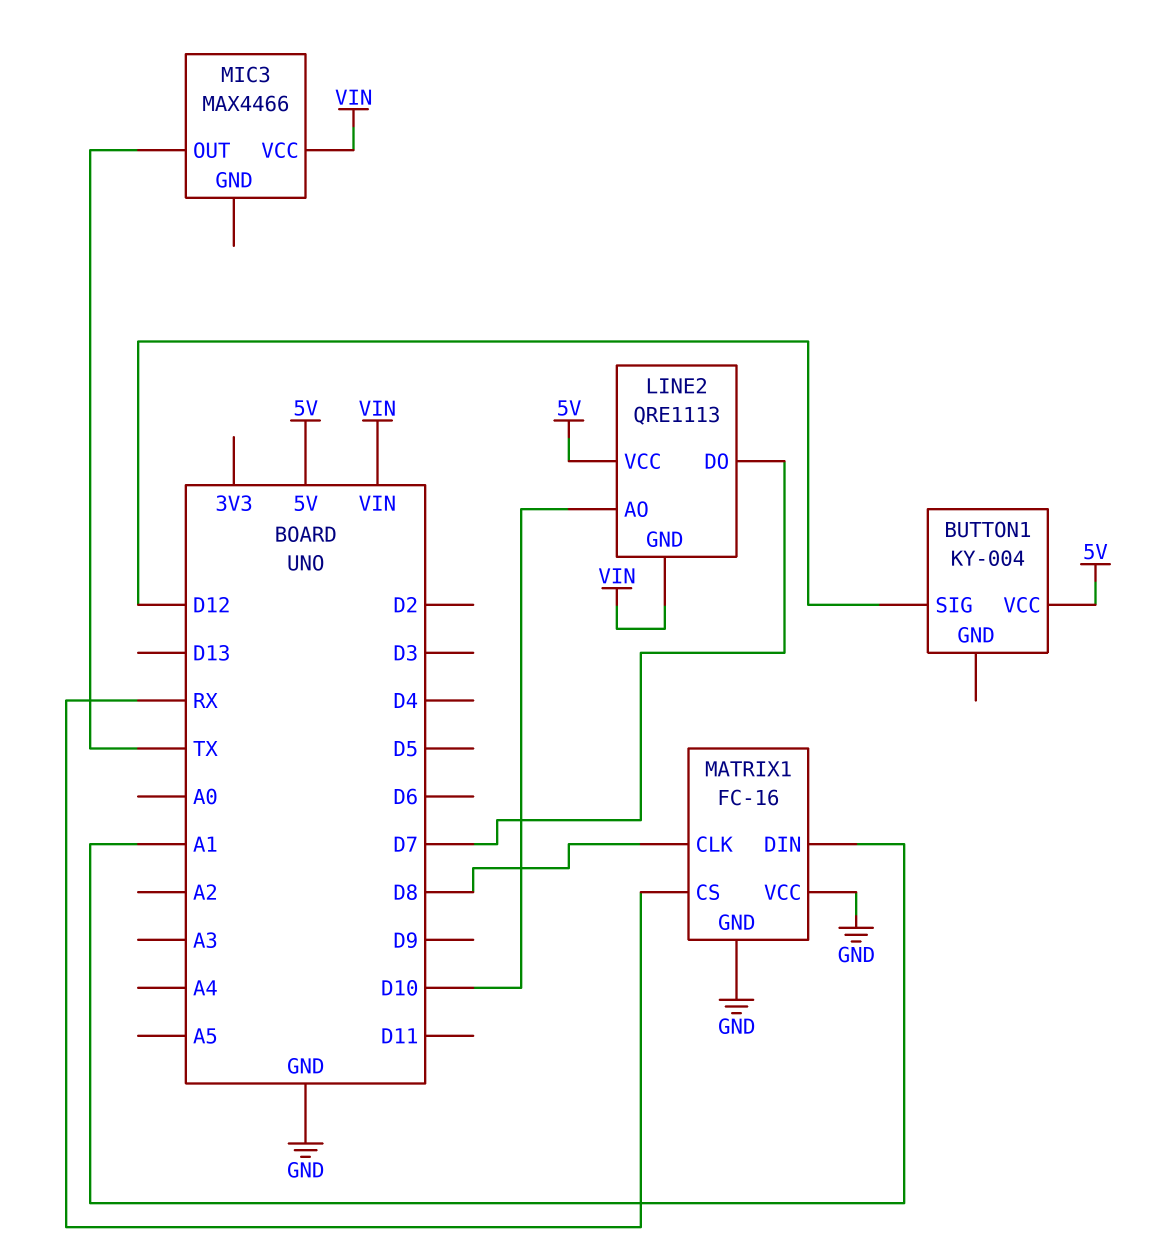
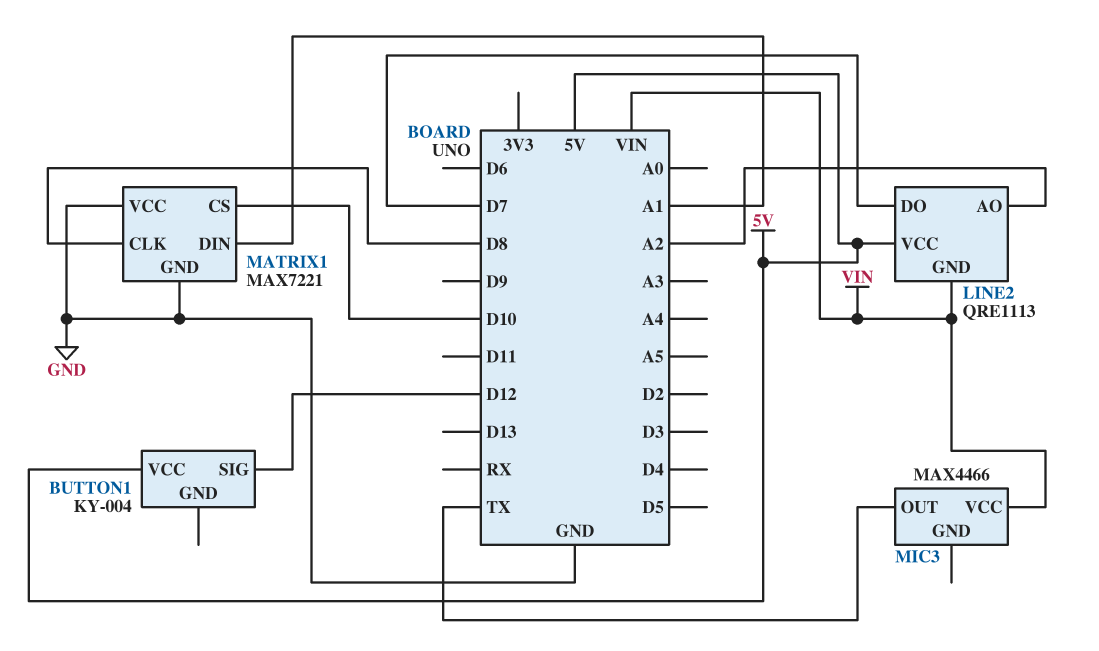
LINE2 pin AO: D10 -> A2
MATRIX1: FC-16 -> MAX7221
MATRIX1 pin CS: RX -> D10

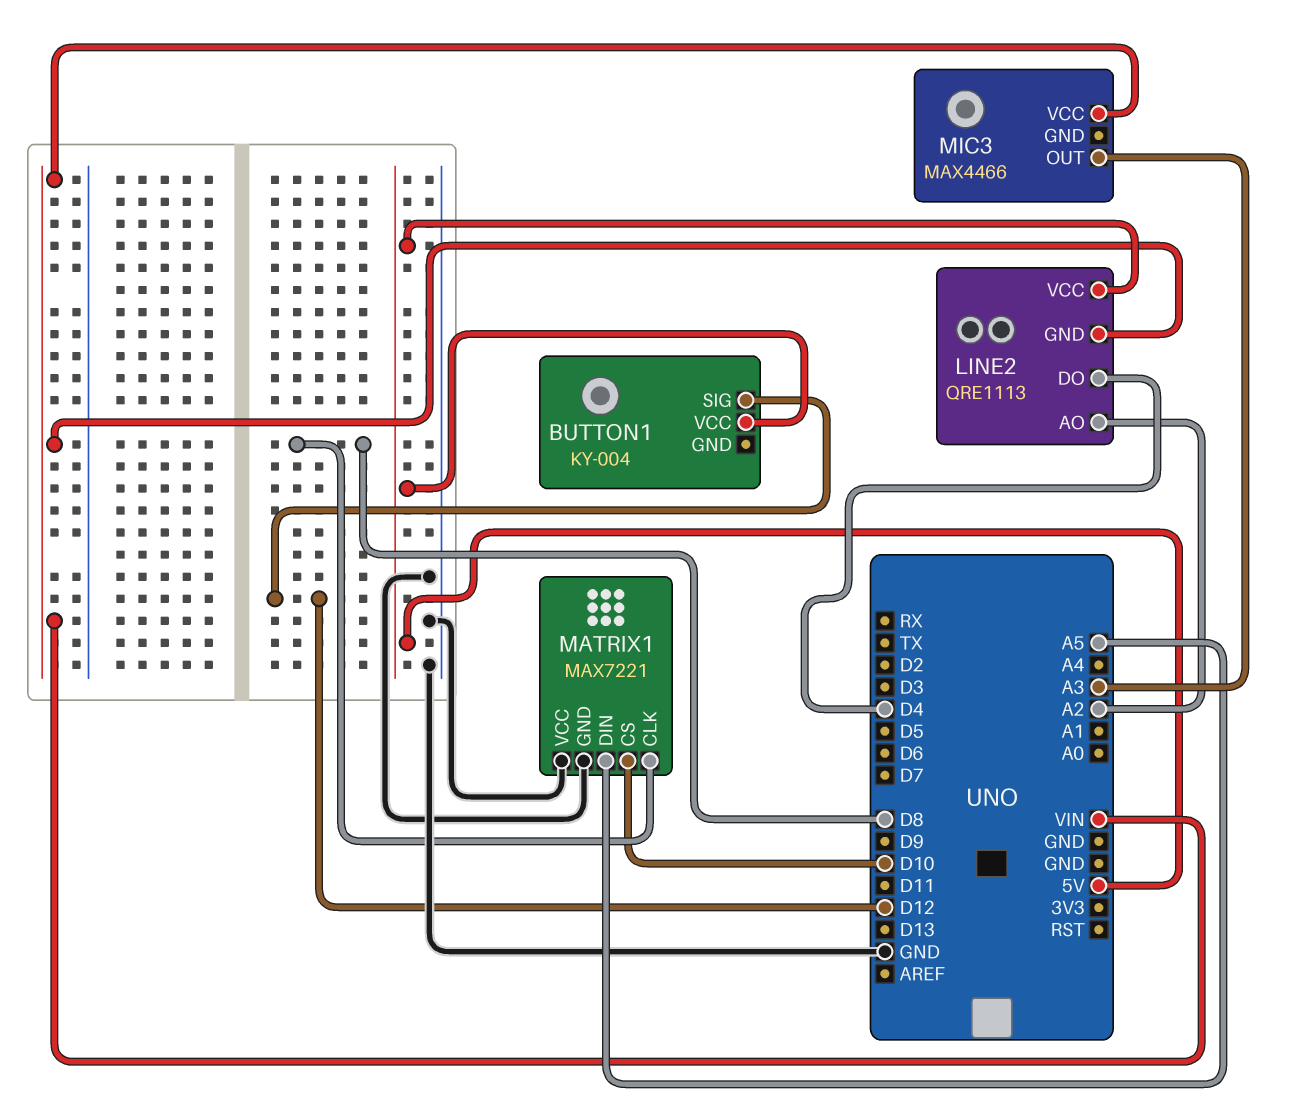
LINE2 pin DO: D7 -> D4
MATRIX1 pin DIN: A1 -> A5
MIC3 pin OUT: TX -> A3

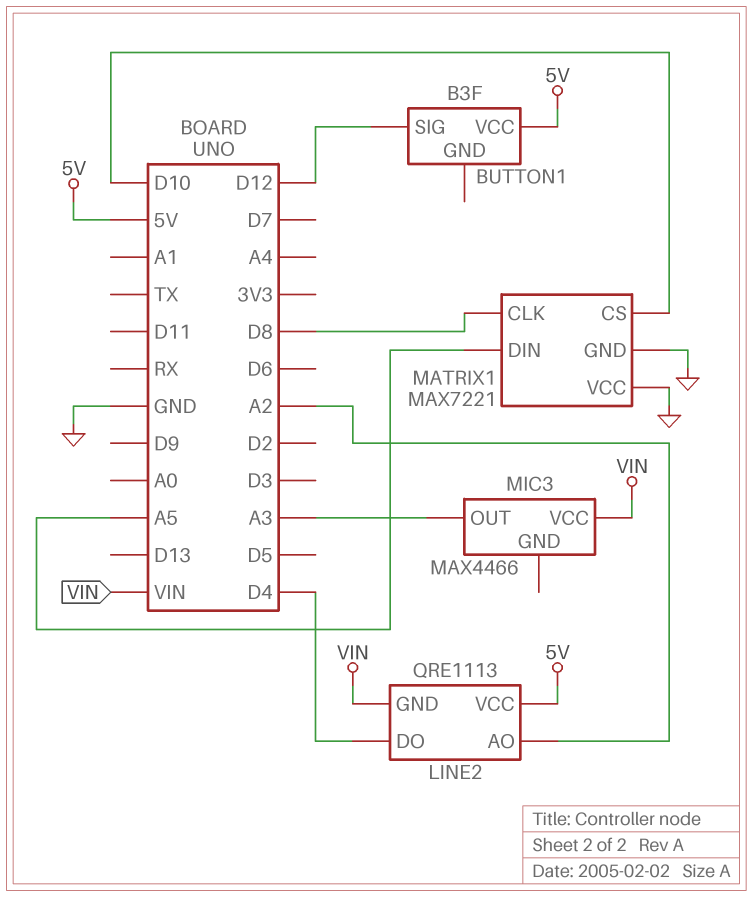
BUTTON1: KY-004 -> B3F

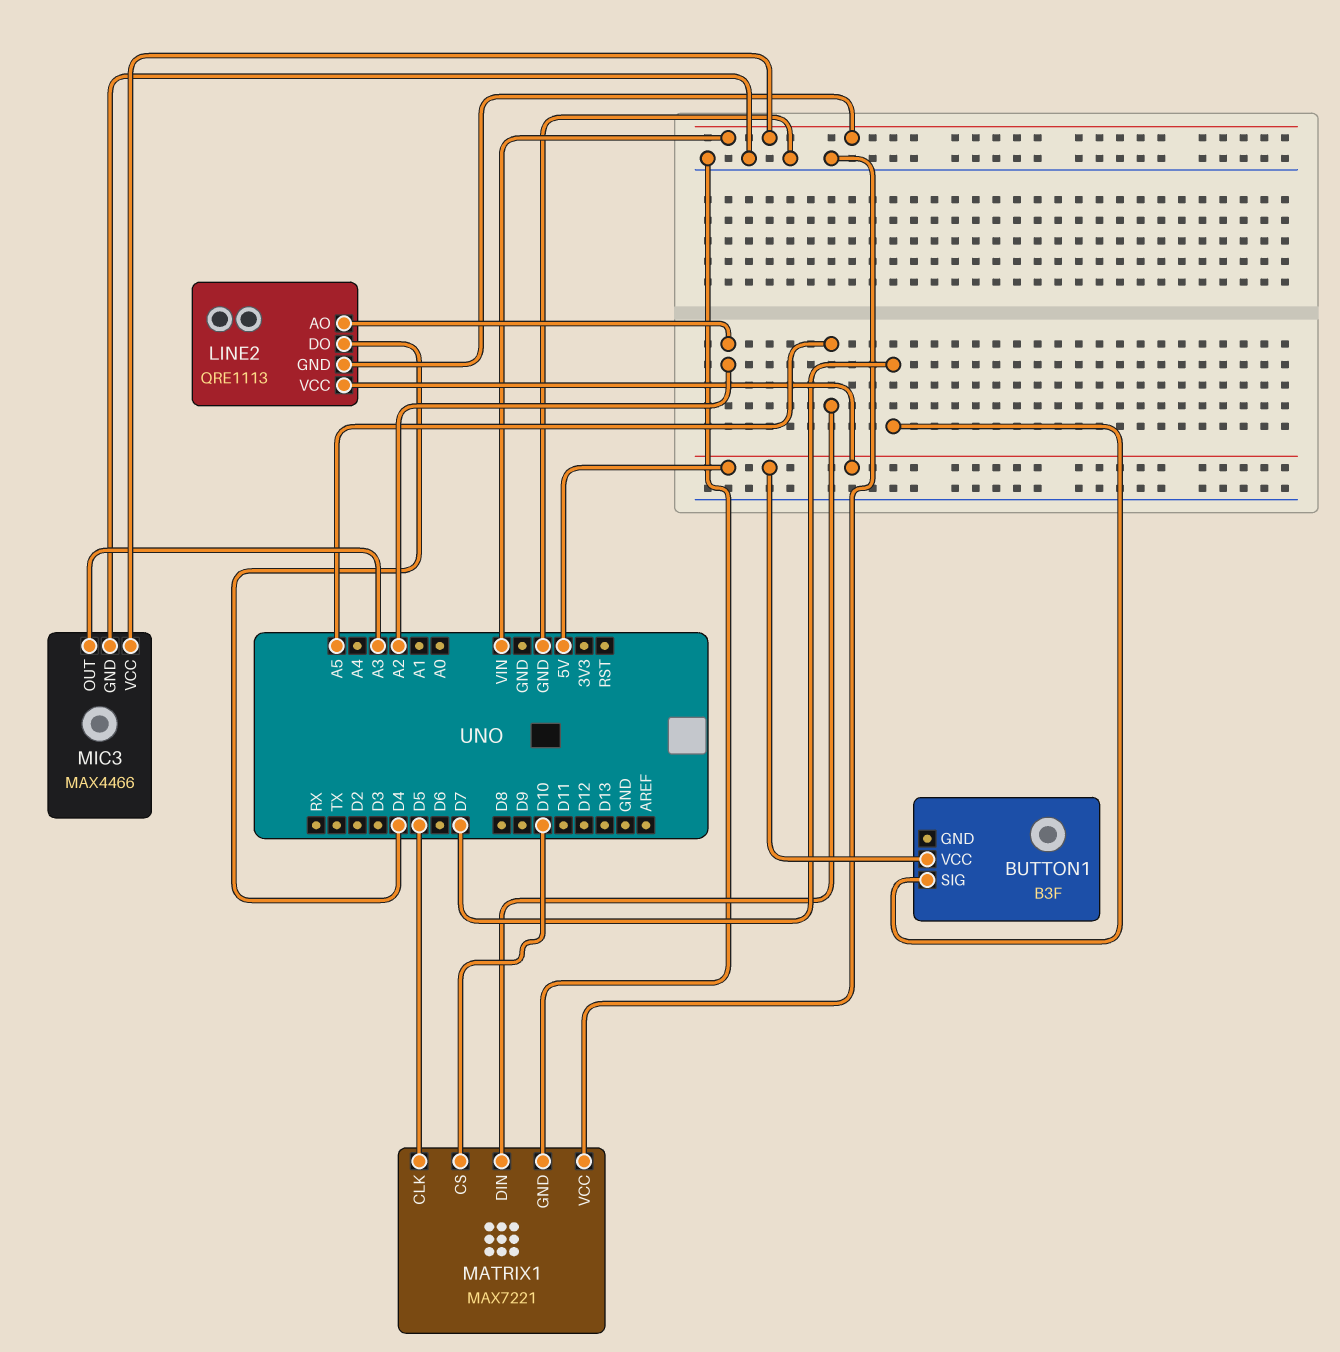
BUTTON1 pin SIG: D12 -> D7
MATRIX1 pin CLK: D8 -> D5
MIC3 pin GND: none -> GND

